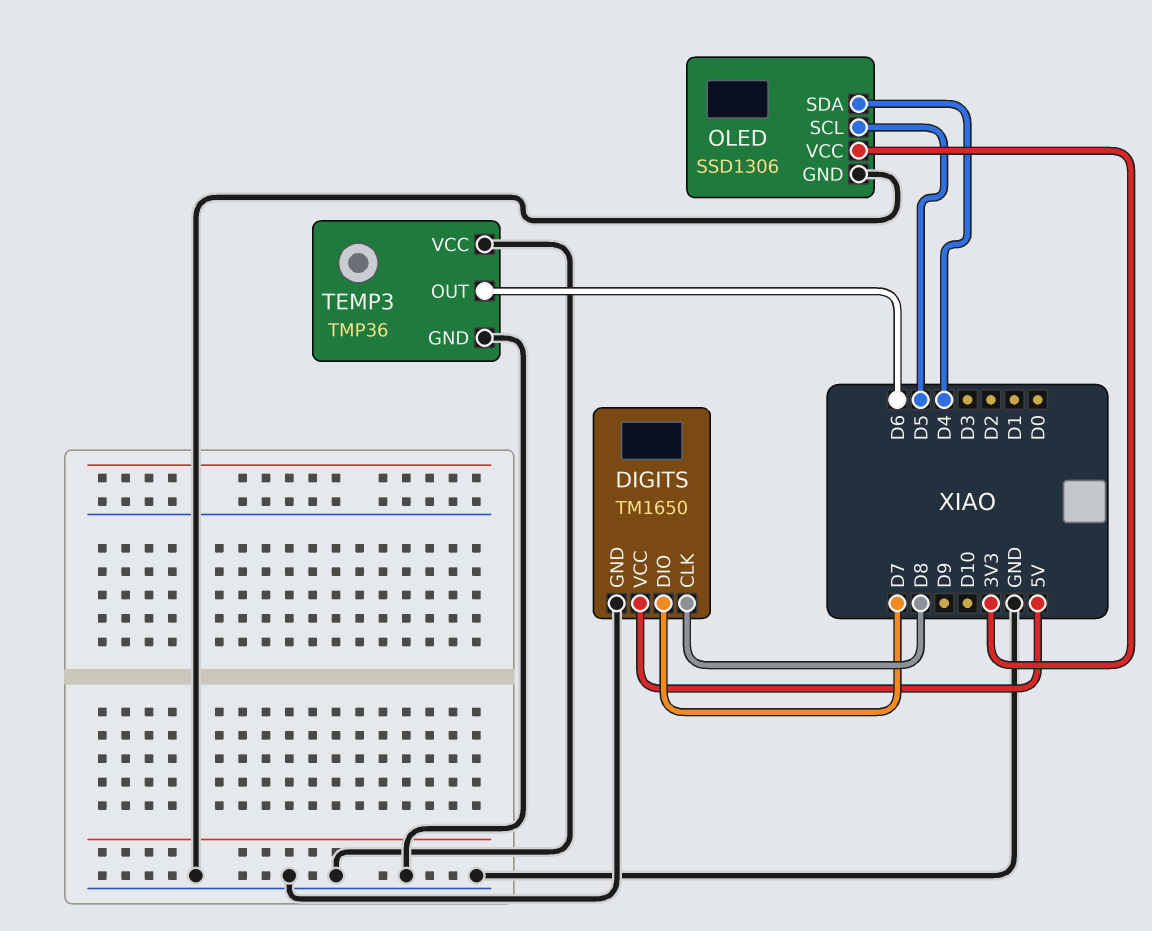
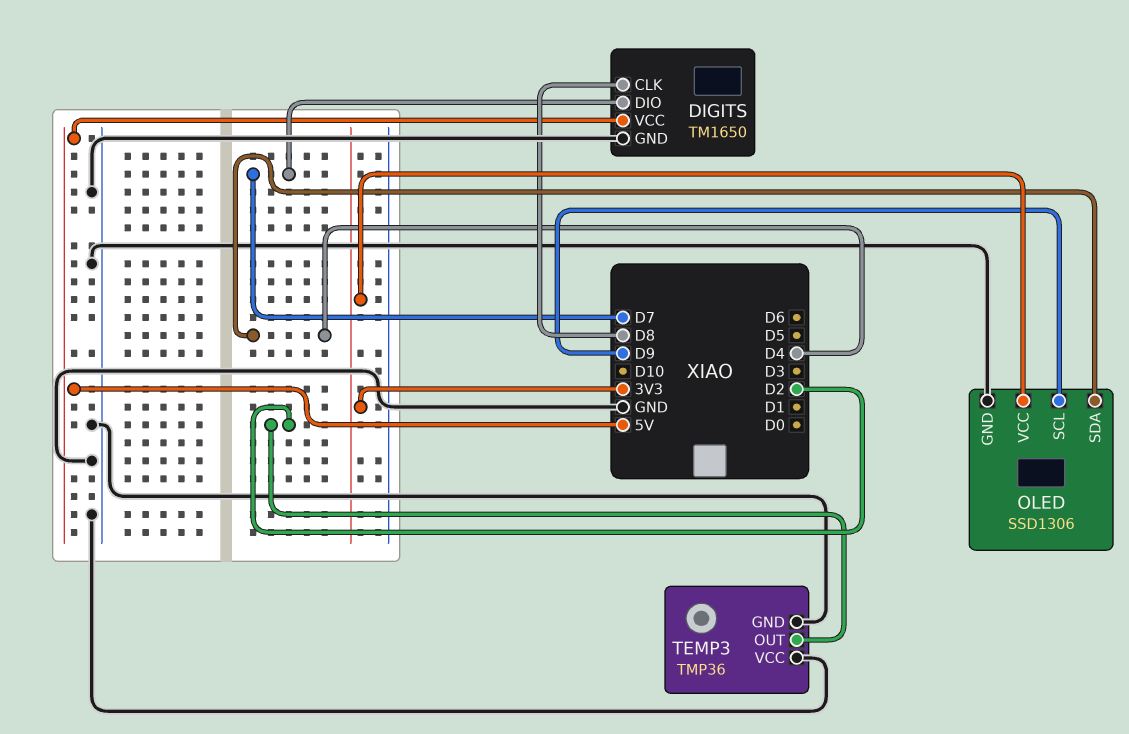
OLED pin SCL: D5 -> D9
TEMP3 pin OUT: D6 -> D2

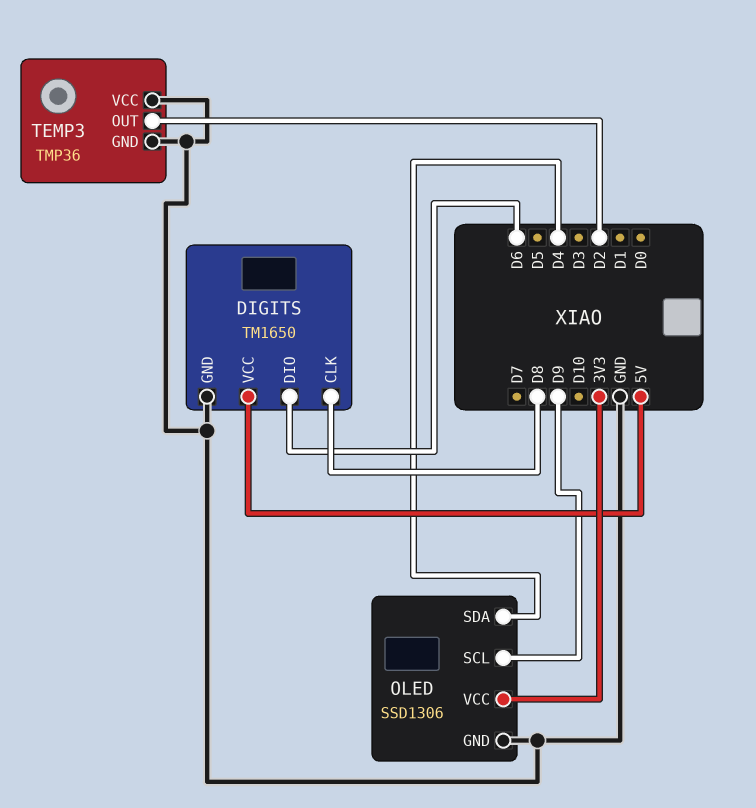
DIGITS pin DIO: D7 -> D6

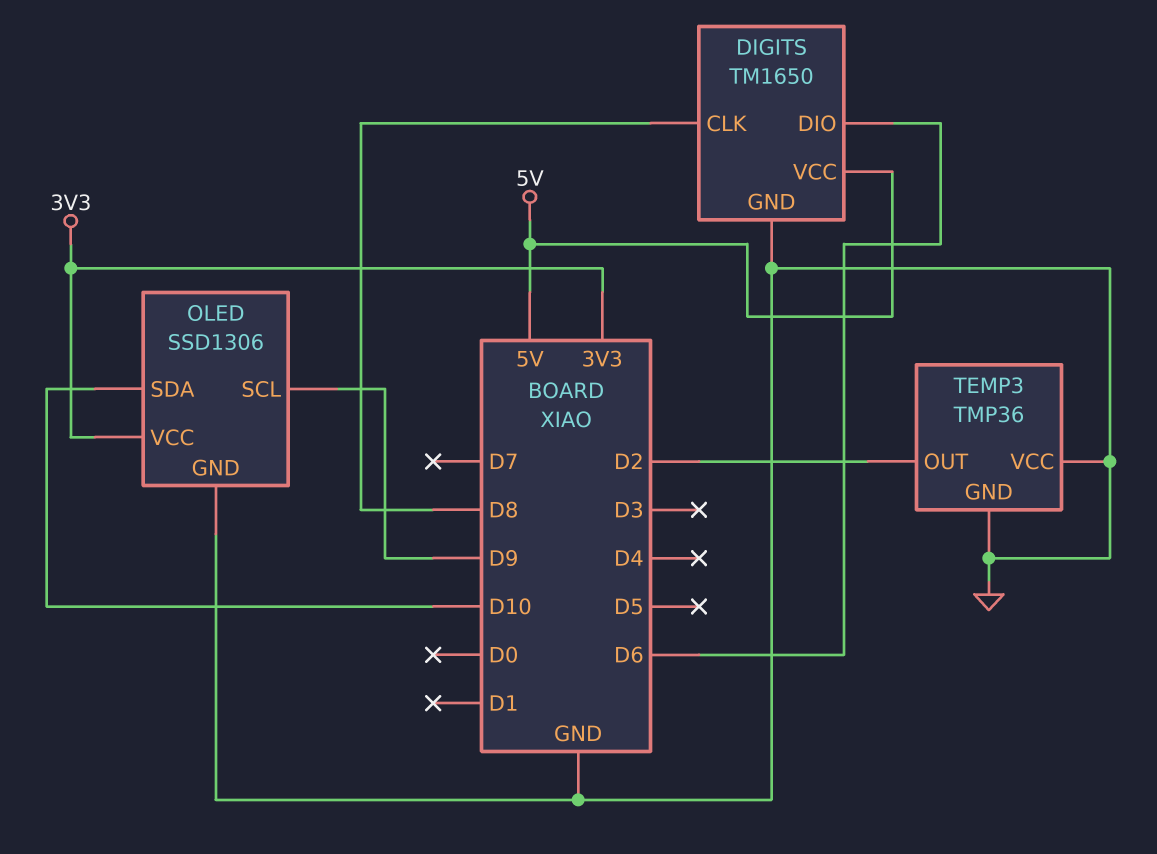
OLED pin SDA: D4 -> D10

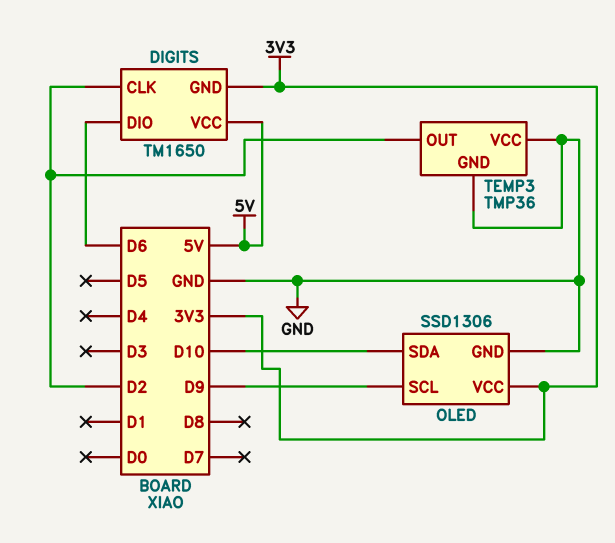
DIGITS pin CLK: D8 -> D2
DIGITS pin GND: GND -> 3V3

